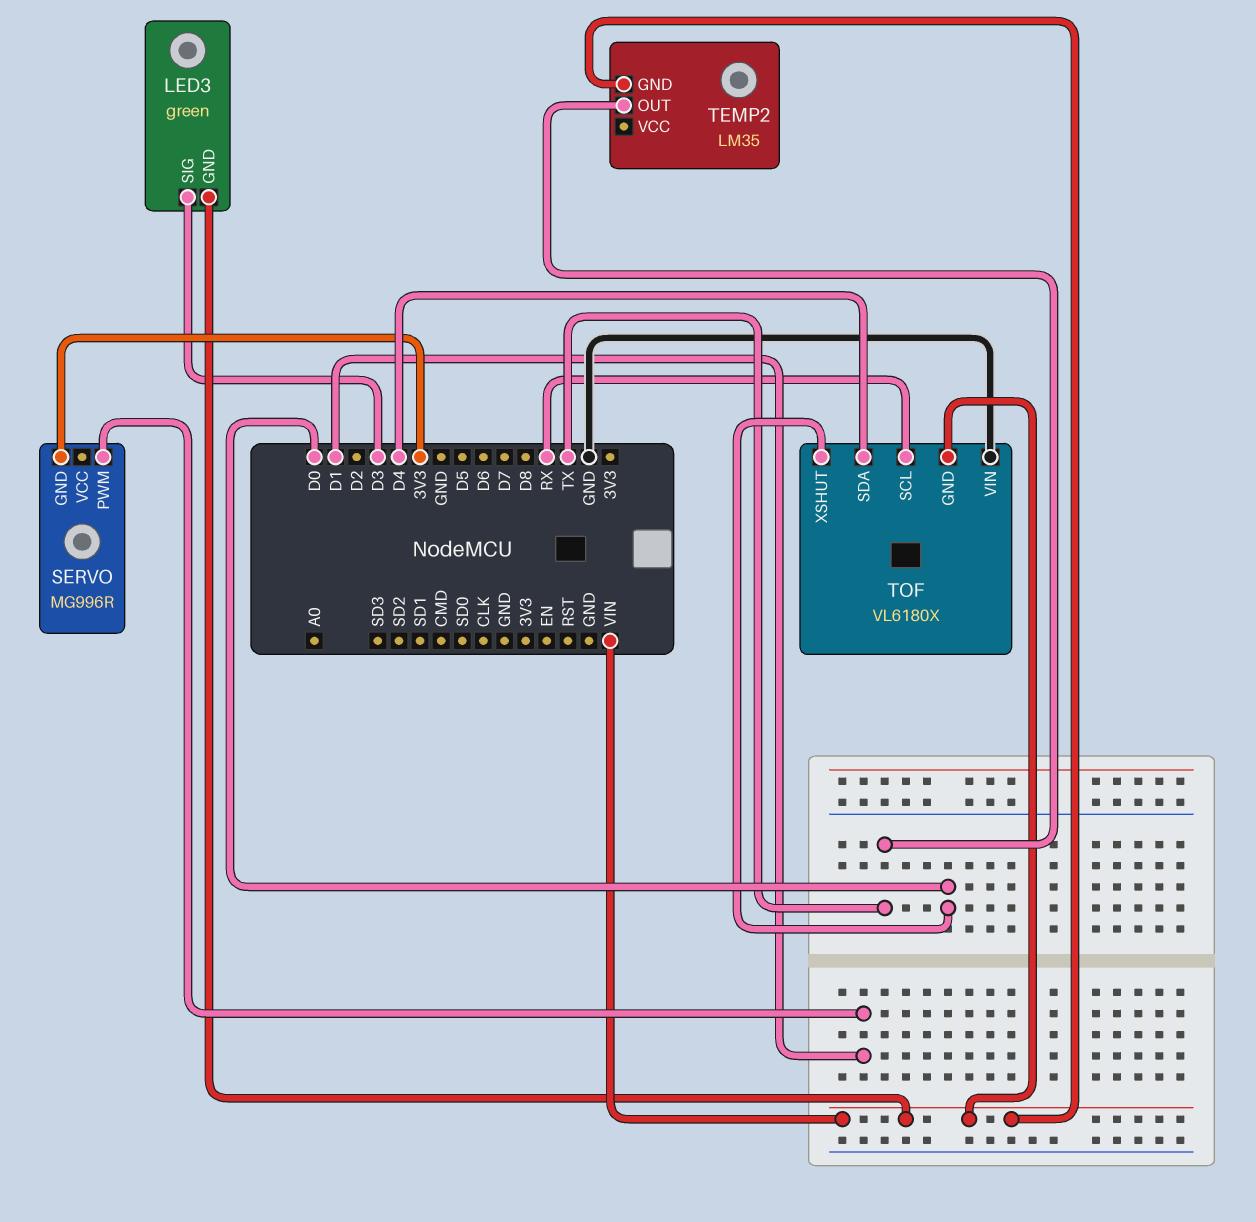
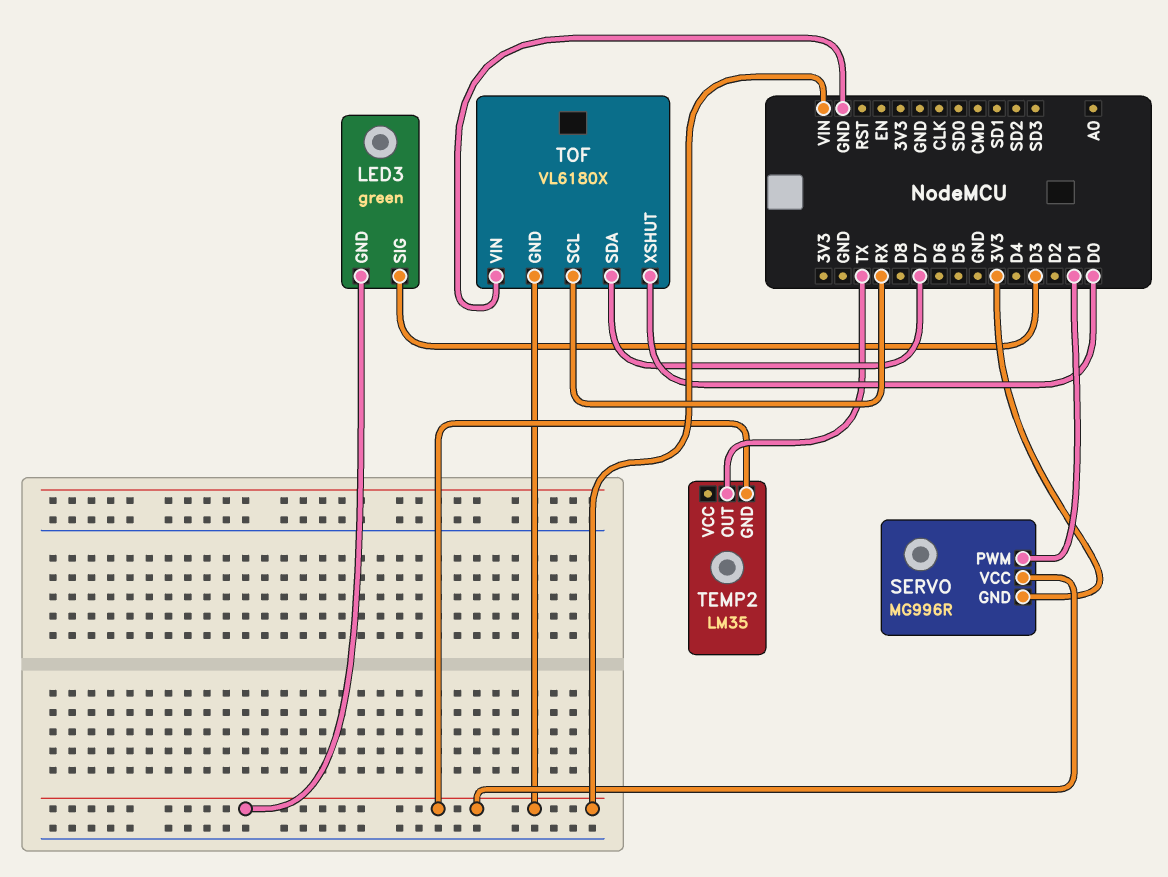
SERVO pin VCC: none -> VIN
TOF pin SDA: D4 -> D7

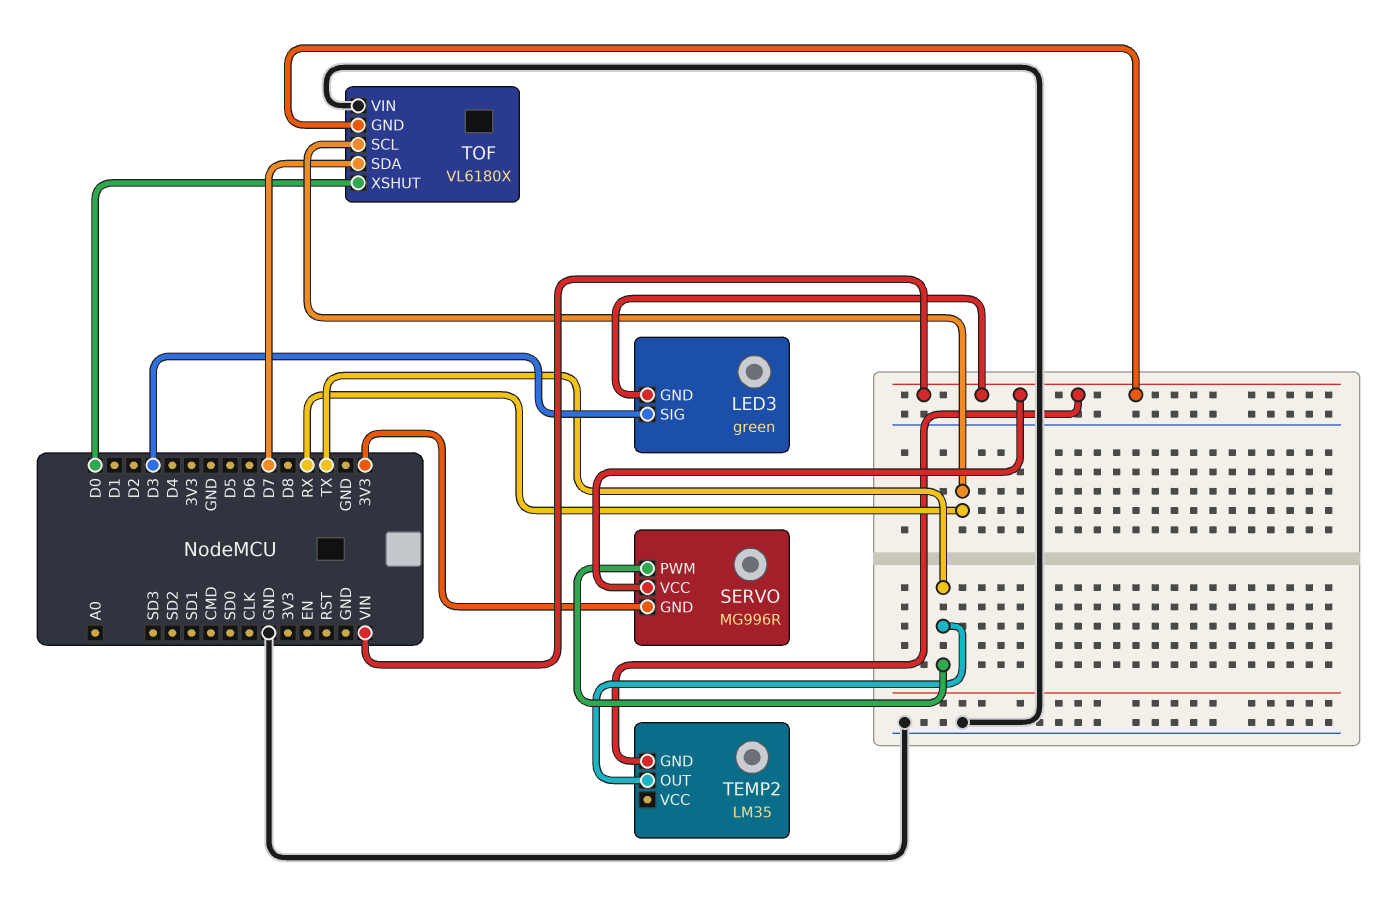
SERVO pin PWM: D1 -> TX

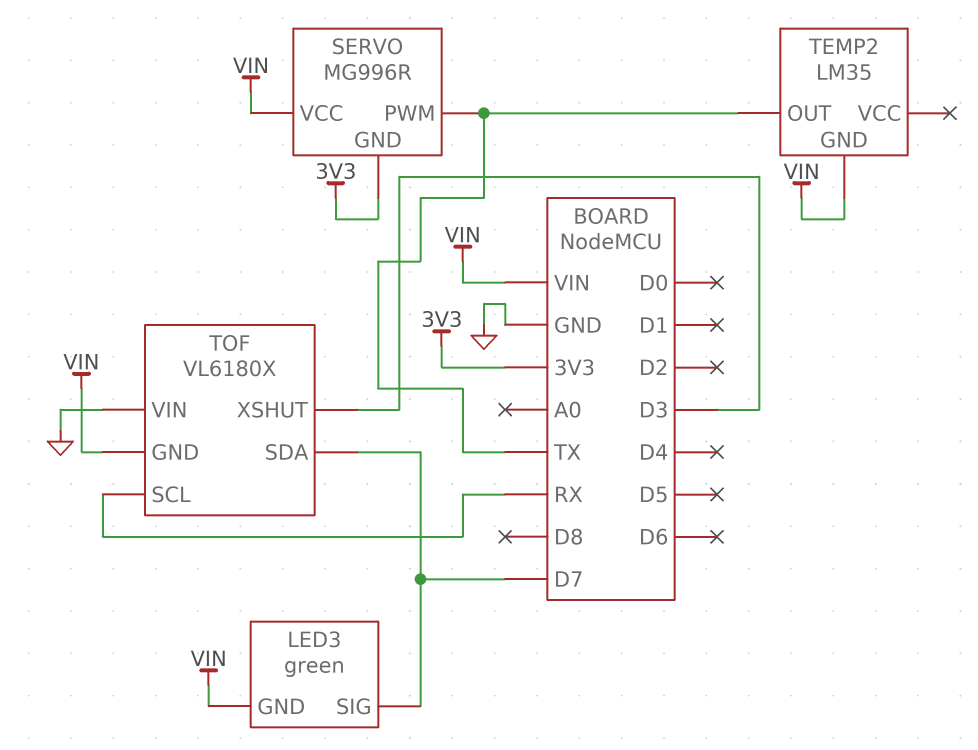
LED3 pin SIG: D3 -> D7
TOF pin XSHUT: D0 -> D3

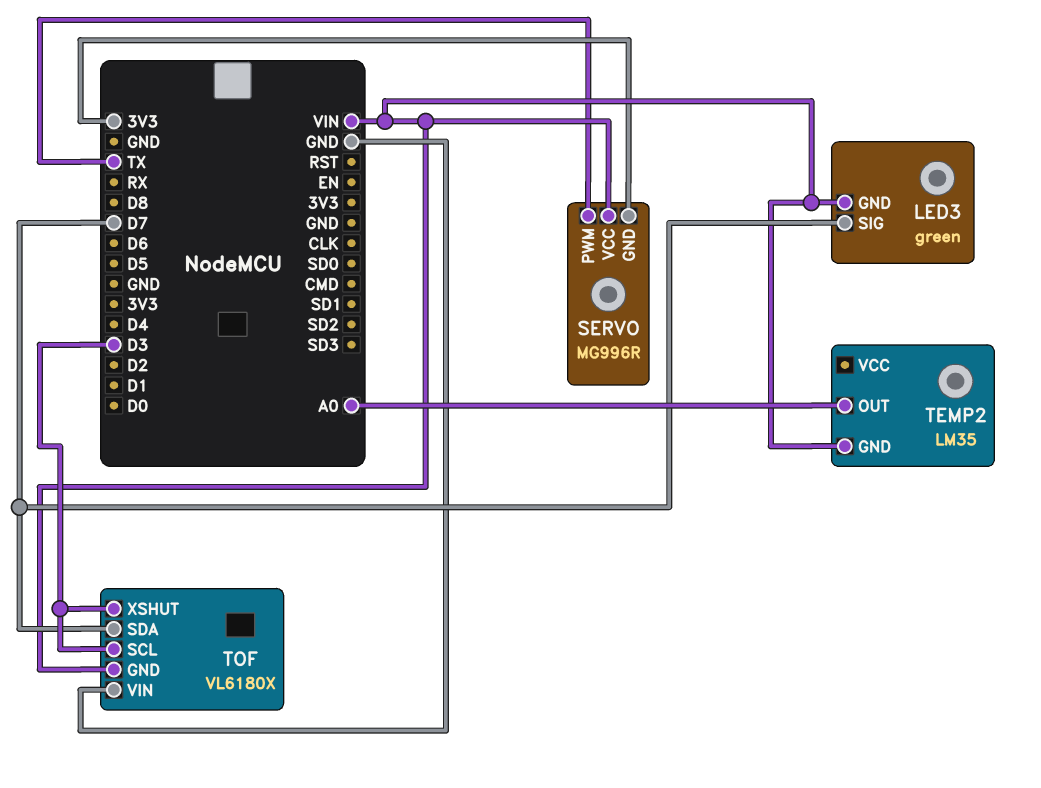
TEMP2 pin OUT: TX -> A0
TOF pin SCL: RX -> D3

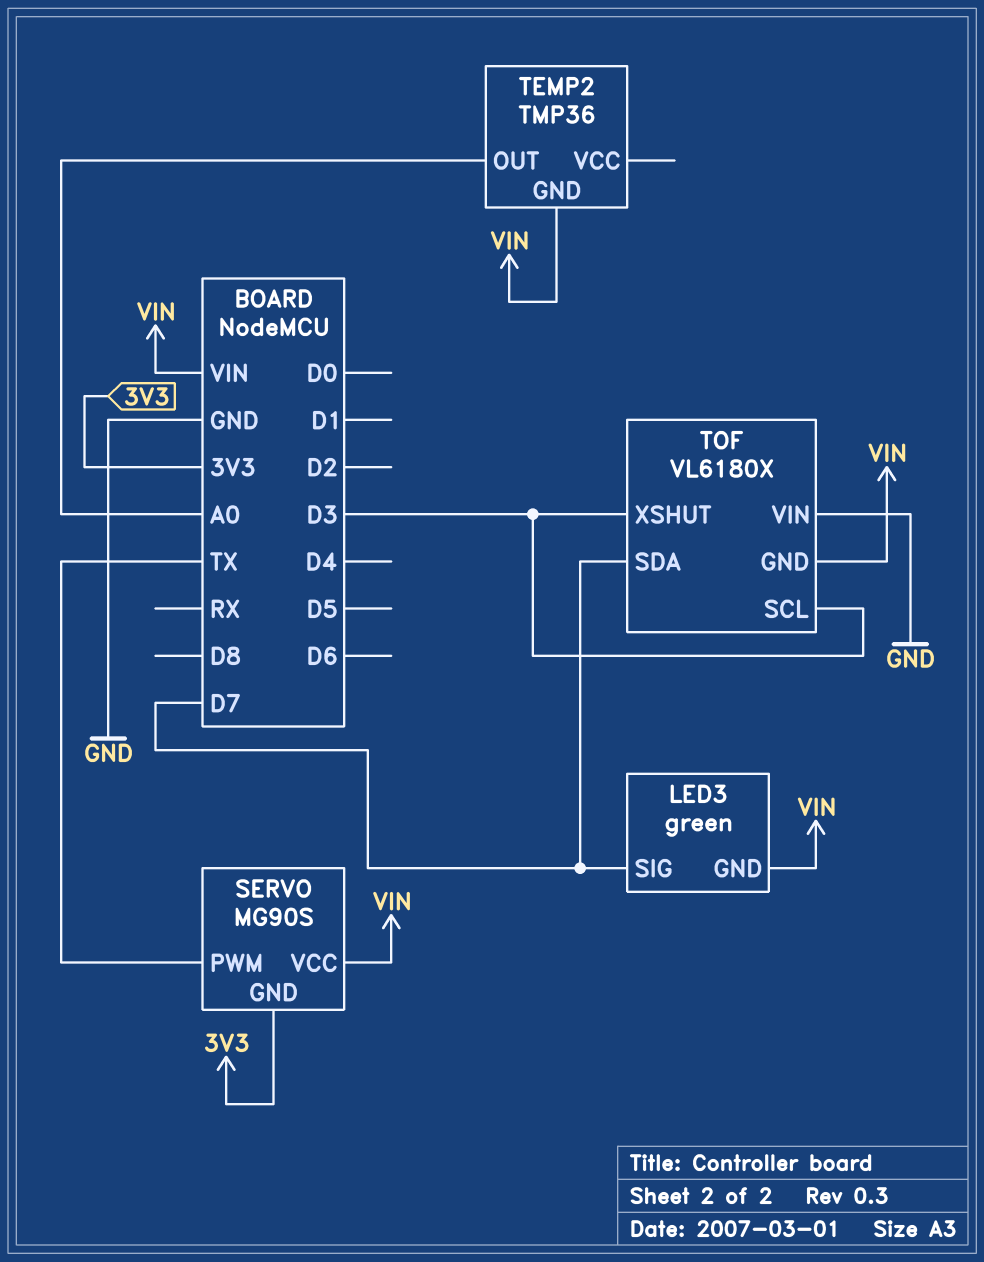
SERVO: MG996R -> MG90S
TEMP2: LM35 -> TMP36

